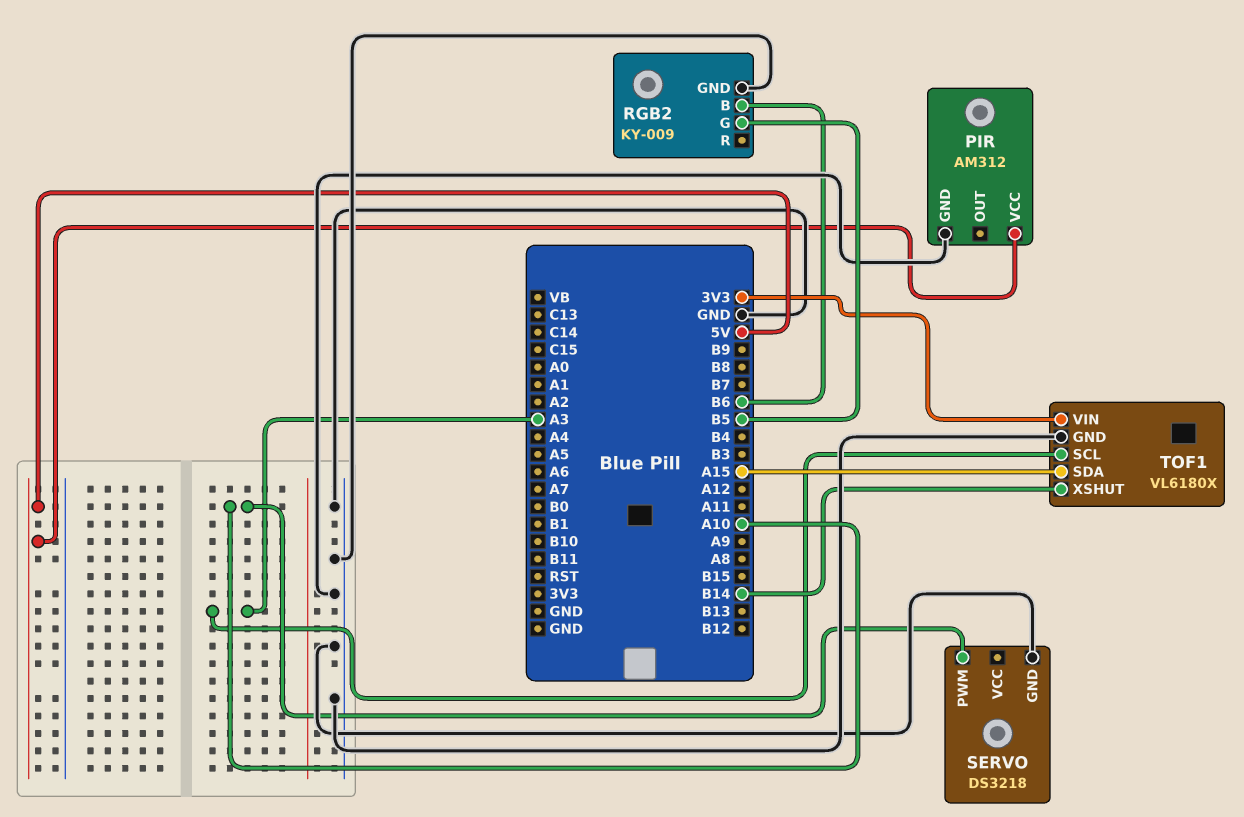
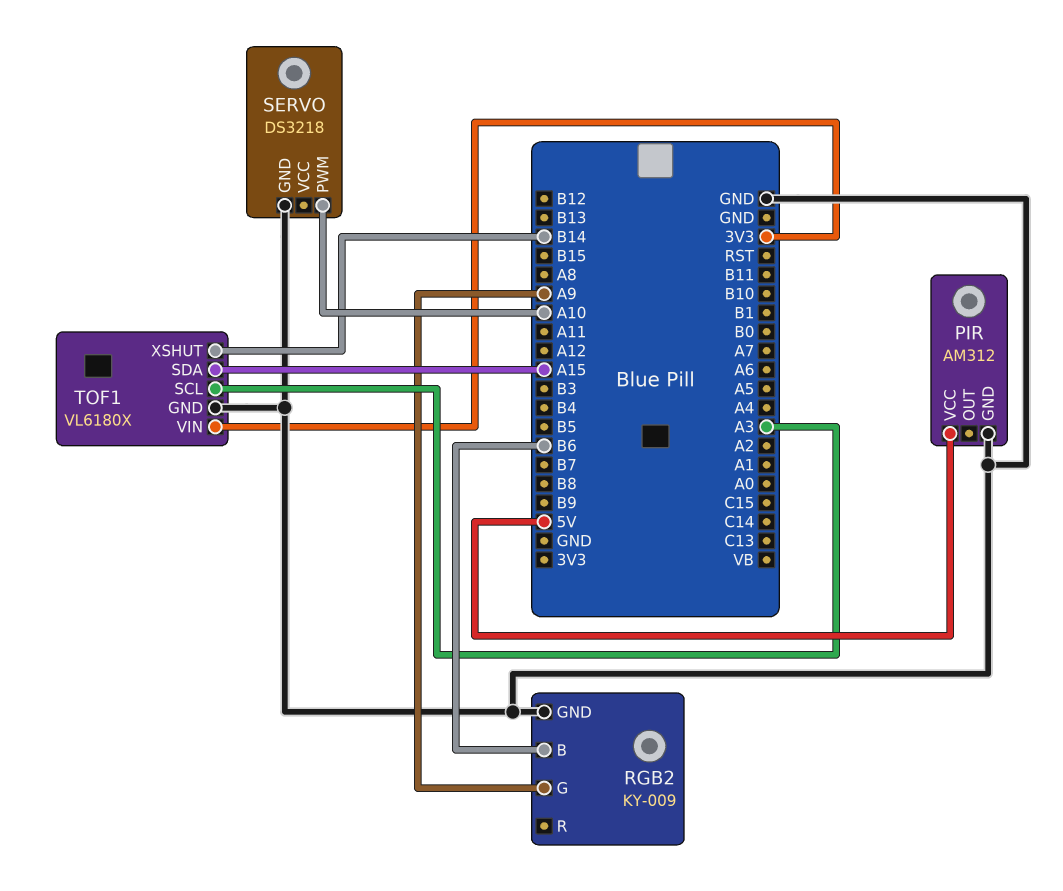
RGB2 pin G: B5 -> A9

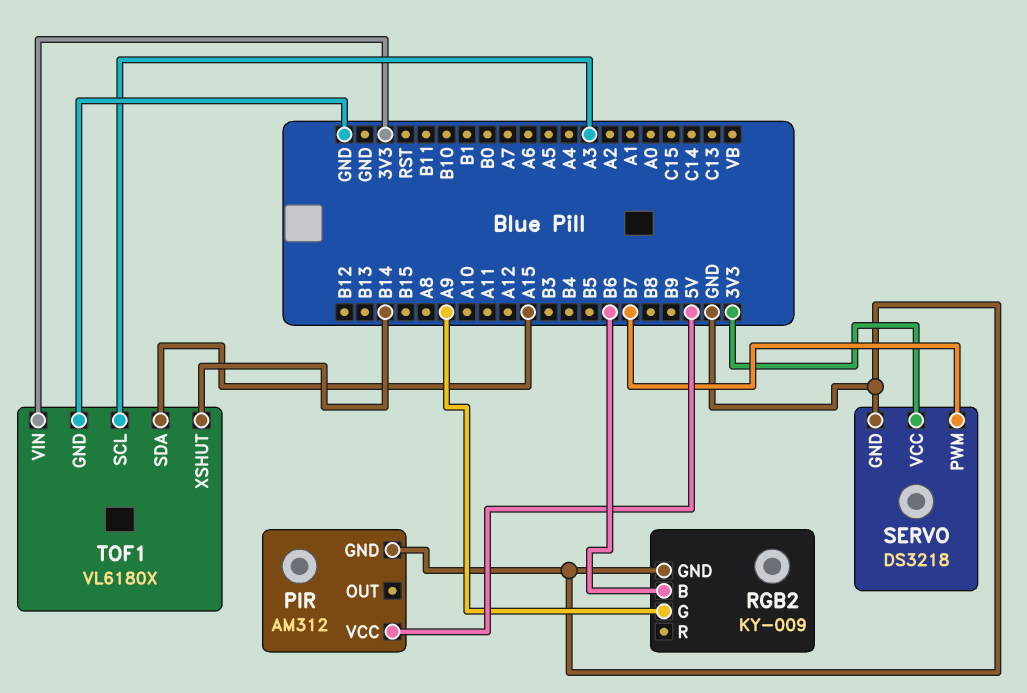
SERVO pin PWM: A10 -> B7
SERVO pin VCC: none -> 3V3

